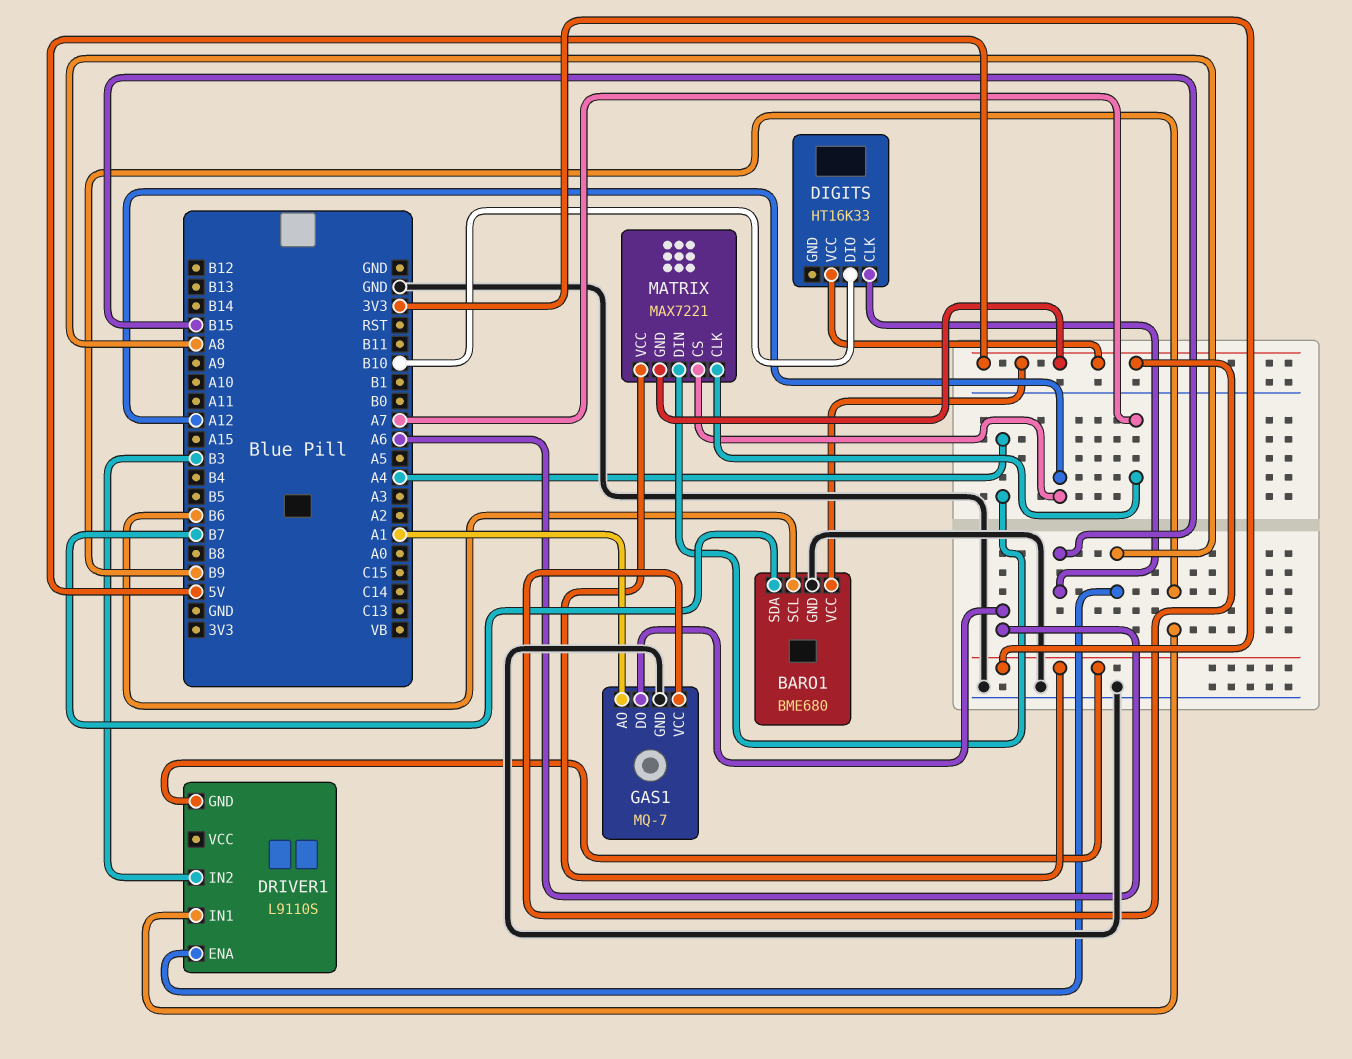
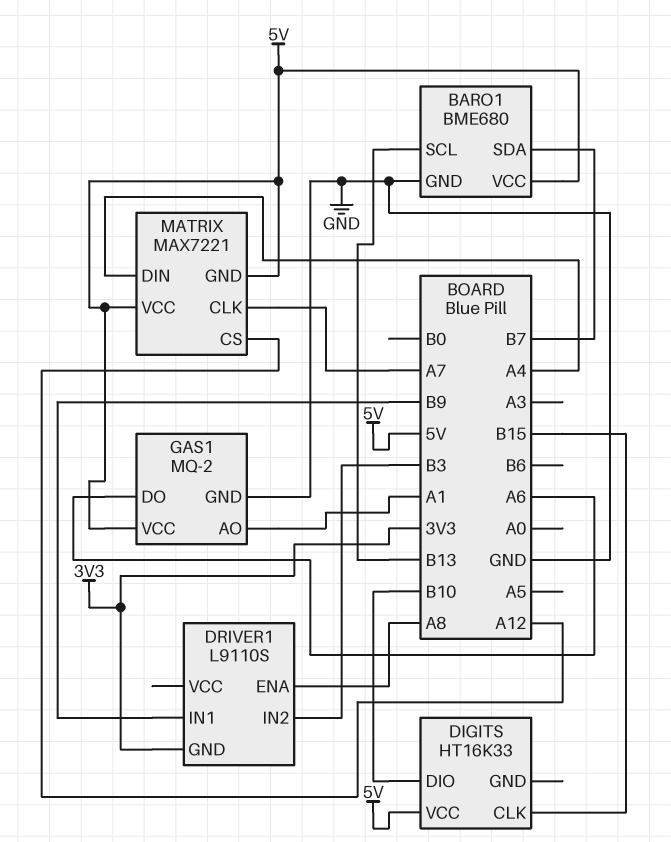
BARO1 pin SCL: B6 -> B13
GAS1: MQ-7 -> MQ-2
MATRIX pin VCC: 3V3 -> 5V

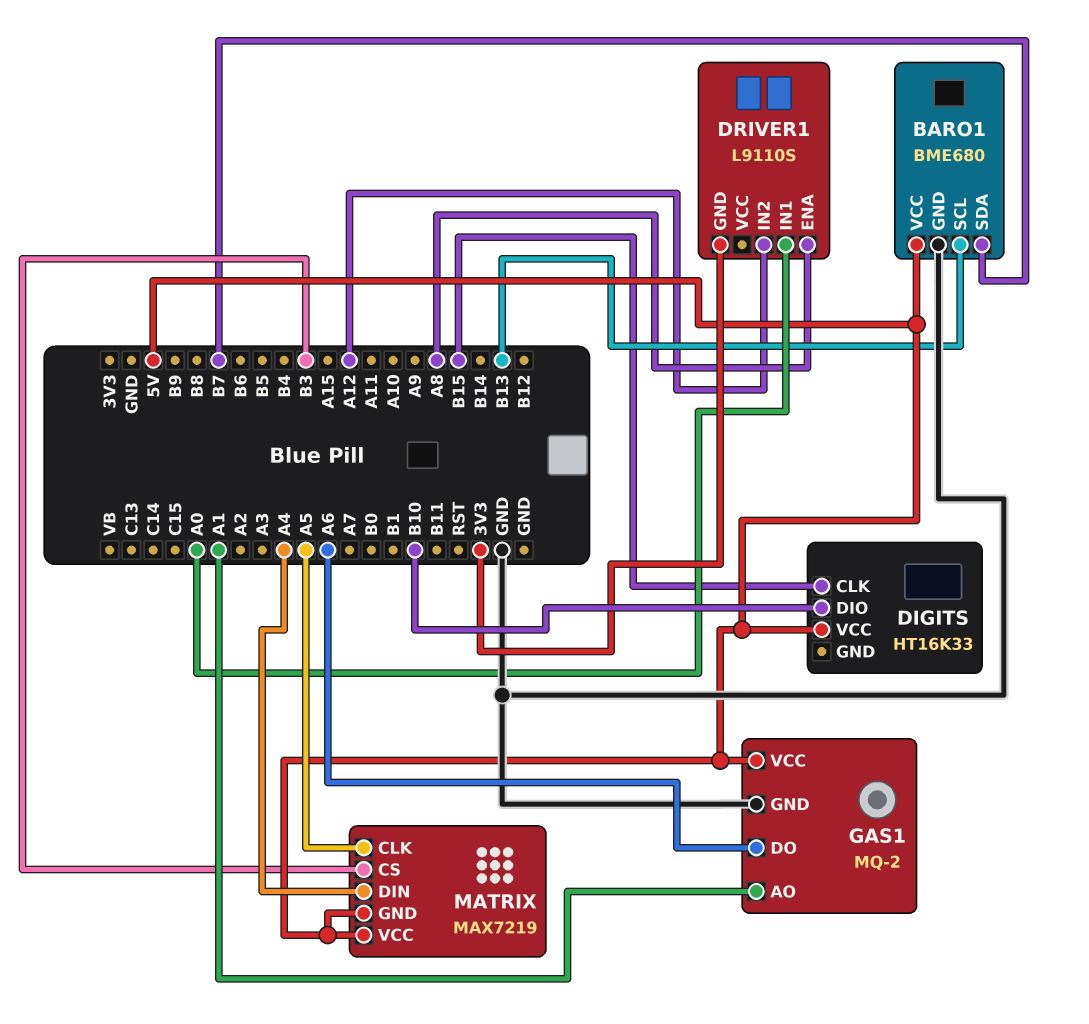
DRIVER1 pin IN1: B9 -> A0
DRIVER1 pin IN2: B3 -> A12
MATRIX: MAX7221 -> MAX7219
MATRIX pin CLK: A7 -> A5
MATRIX pin CS: A12 -> B3

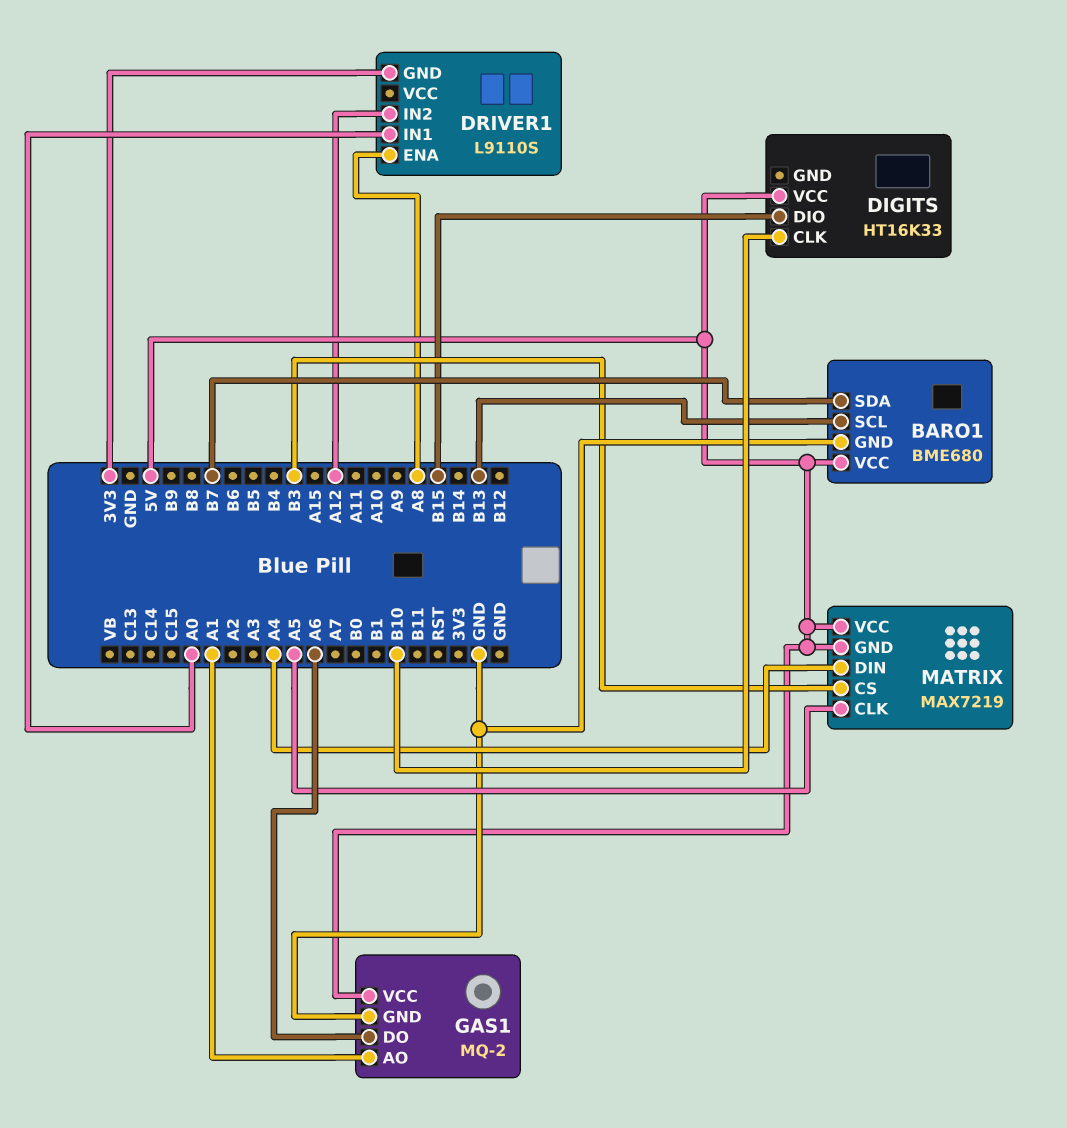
DIGITS pin CLK: B15 -> B10
DIGITS pin DIO: B10 -> B15

